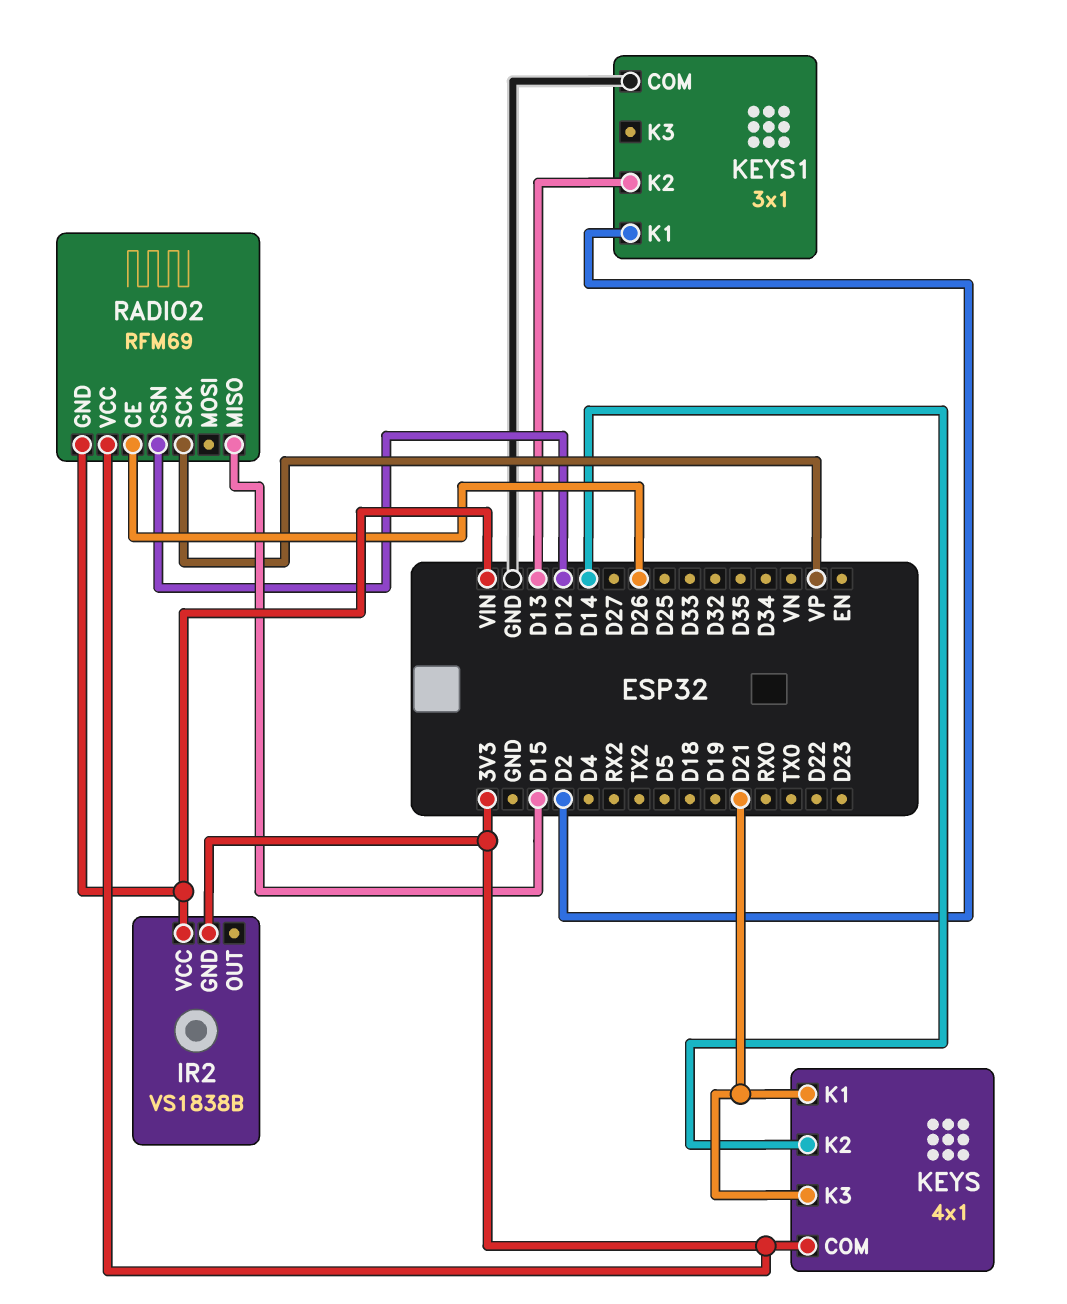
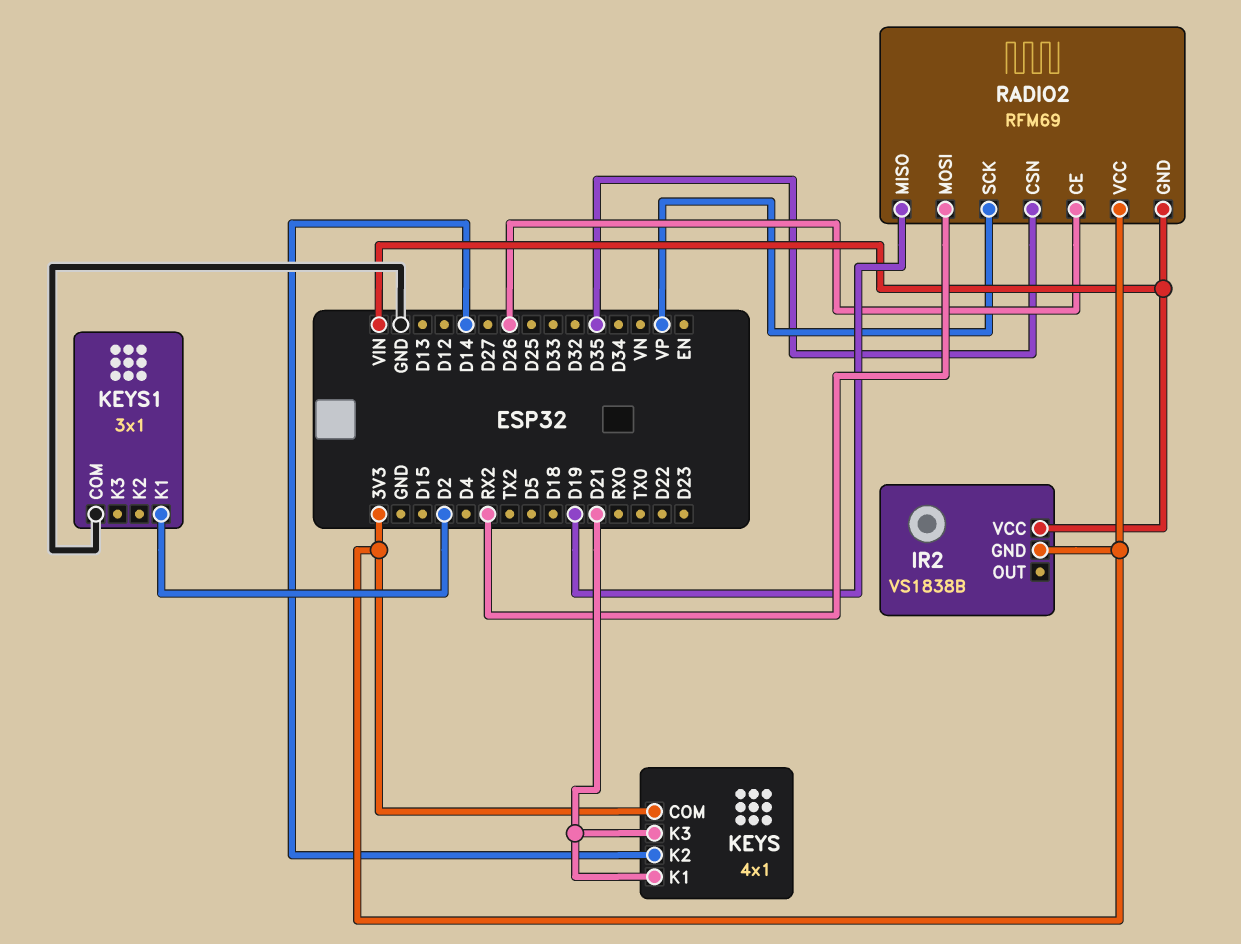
KEYS1 pin K2: D13 -> none
RADIO2 pin CSN: D12 -> D35
RADIO2 pin MISO: D15 -> D19
RADIO2 pin MOSI: none -> RX2

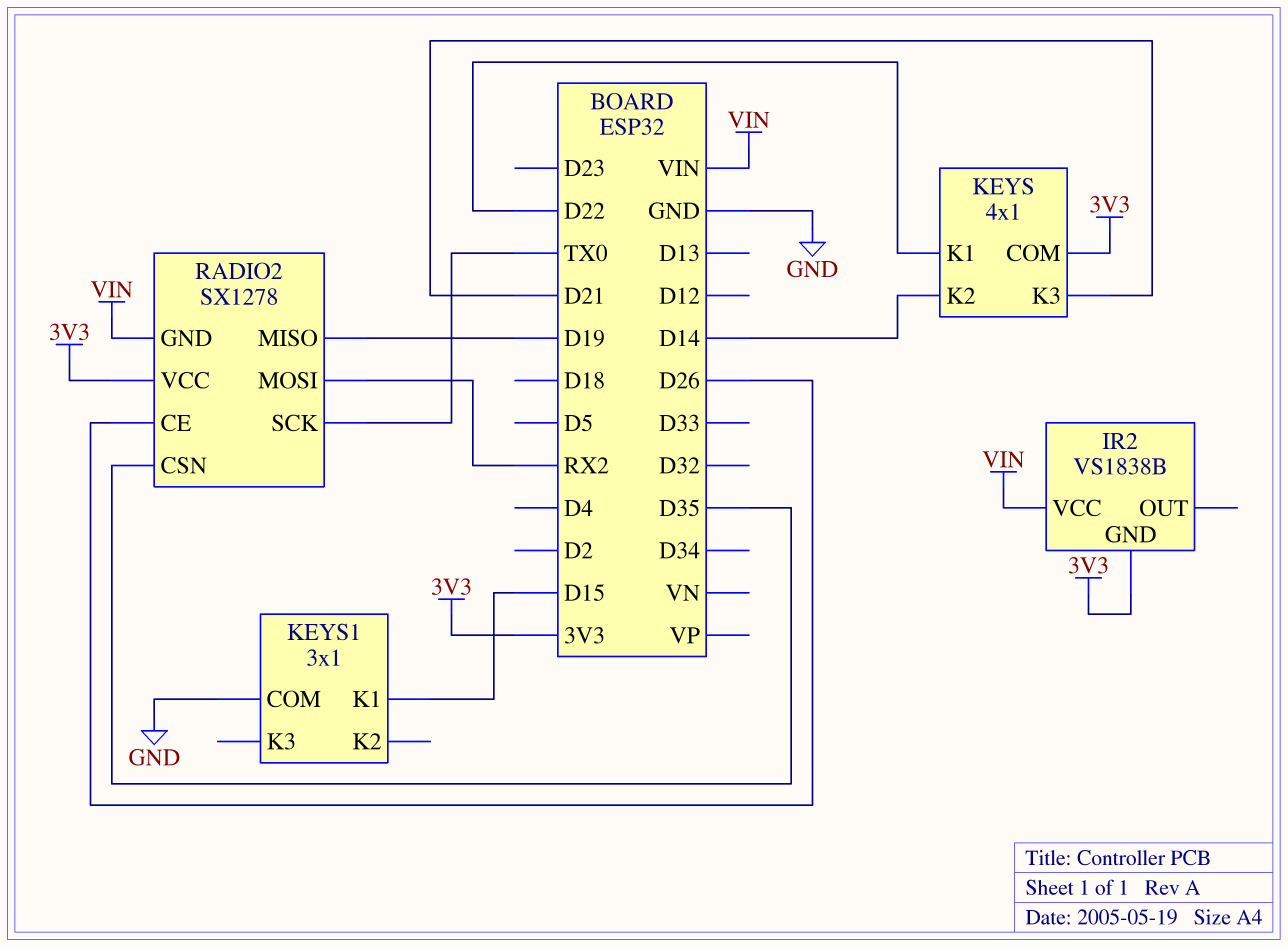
KEYS pin K1: D21 -> D22
KEYS1 pin K1: D2 -> D15
RADIO2: RFM69 -> SX1278
RADIO2 pin SCK: VP -> TX0

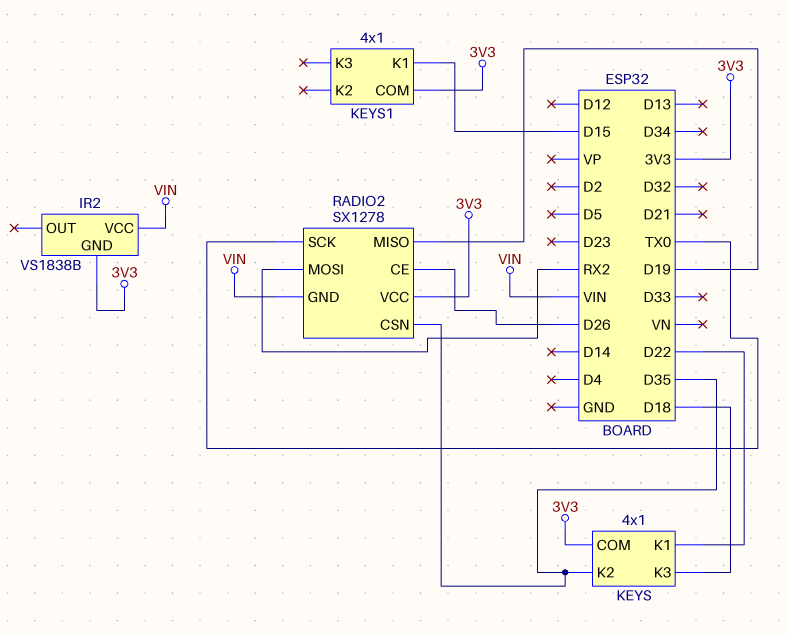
KEYS pin K2: D14 -> D35
KEYS pin K3: D21 -> D18
KEYS1: 3x1 -> 4x1
KEYS1 pin COM: GND -> 3V3

